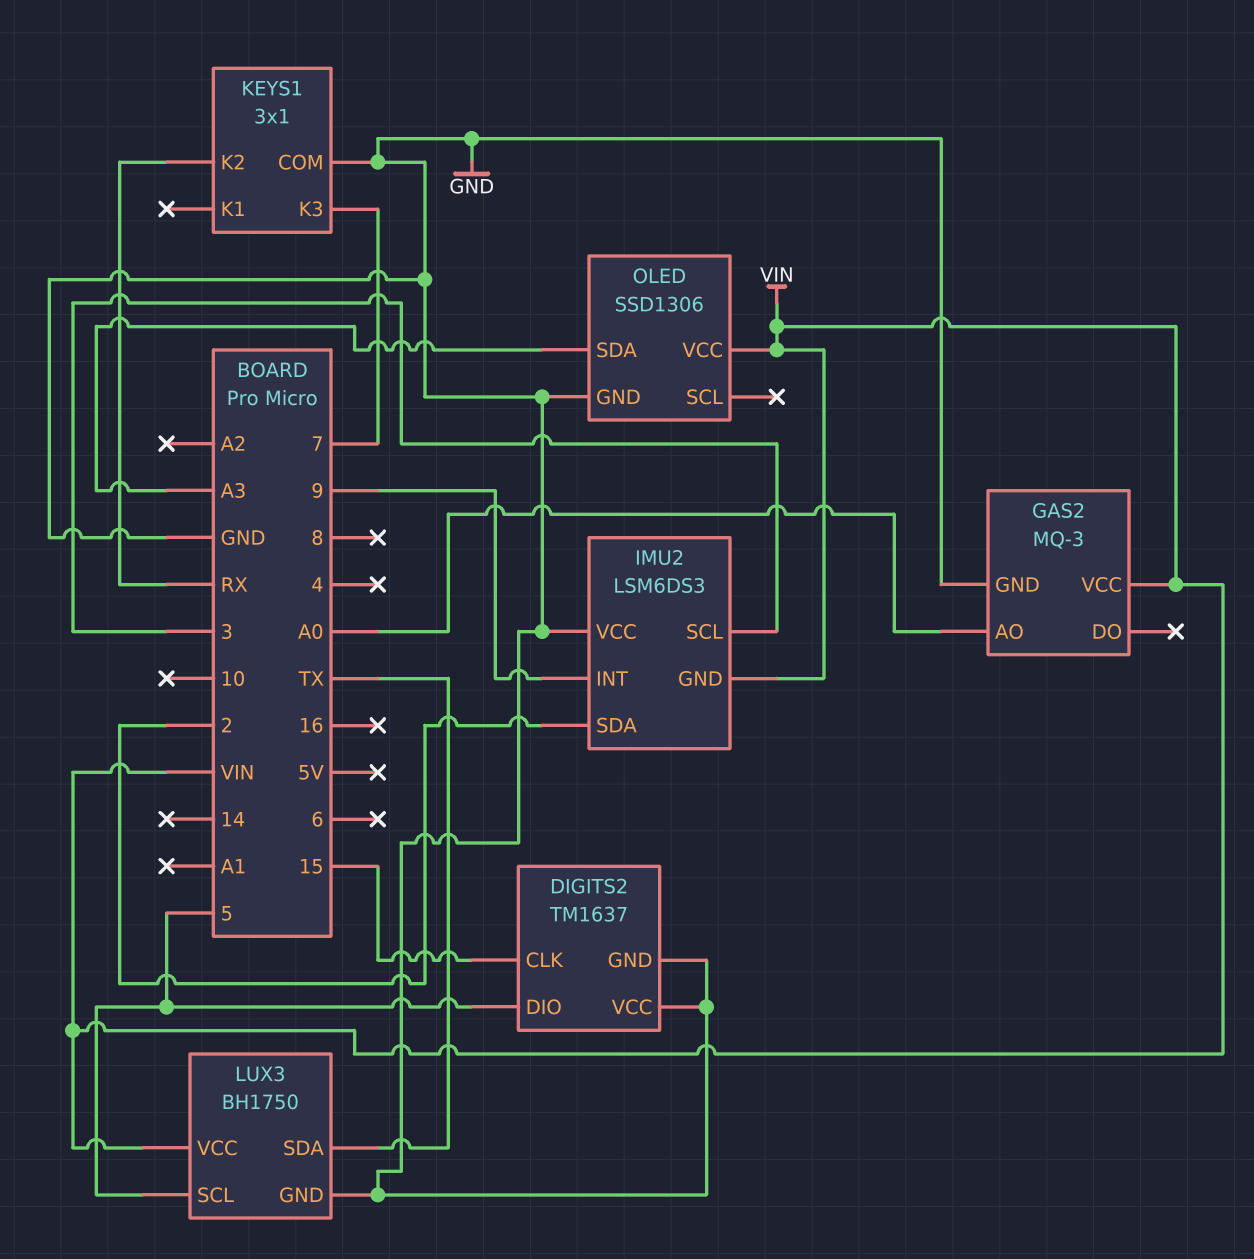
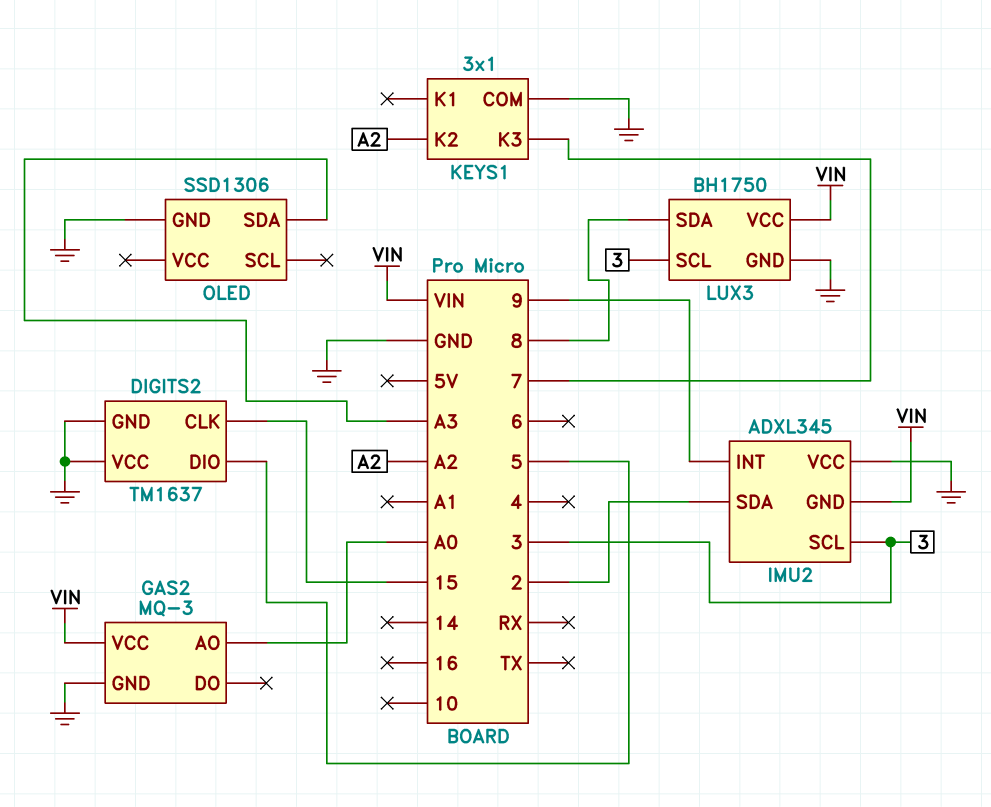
IMU2: LSM6DS3 -> ADXL345
KEYS1 pin K2: RX -> A2
LUX3 pin SCL: 5 -> 3
LUX3 pin SDA: TX -> 8
OLED pin VCC: VIN -> none

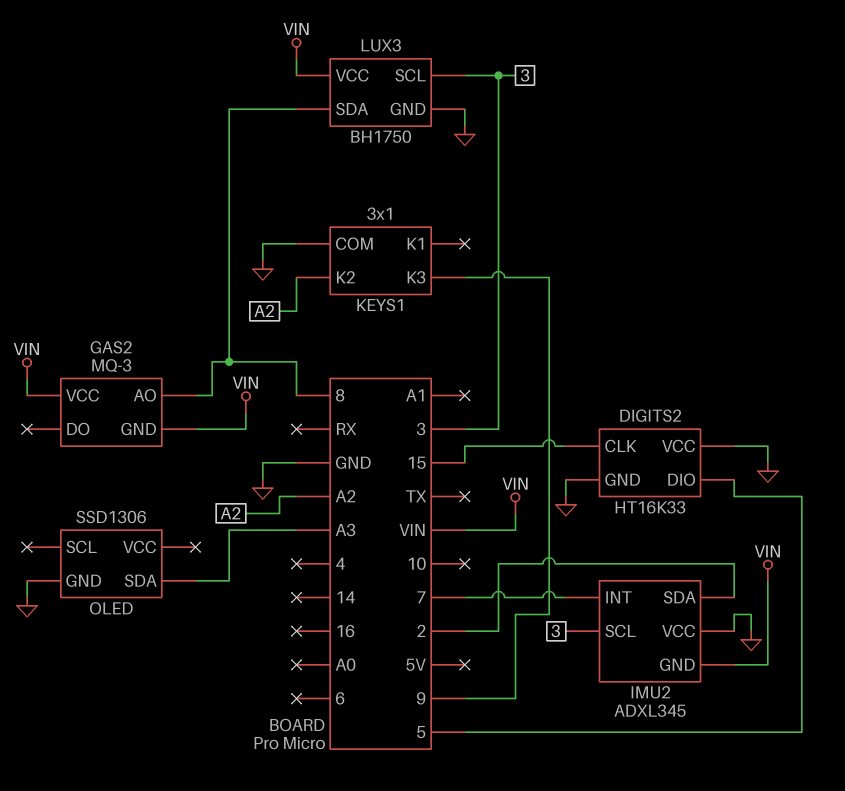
DIGITS2: TM1637 -> HT16K33
GAS2 pin AO: A0 -> 8
GAS2 pin GND: GND -> VIN
IMU2 pin INT: 9 -> 7
KEYS1 pin K3: 7 -> 9

